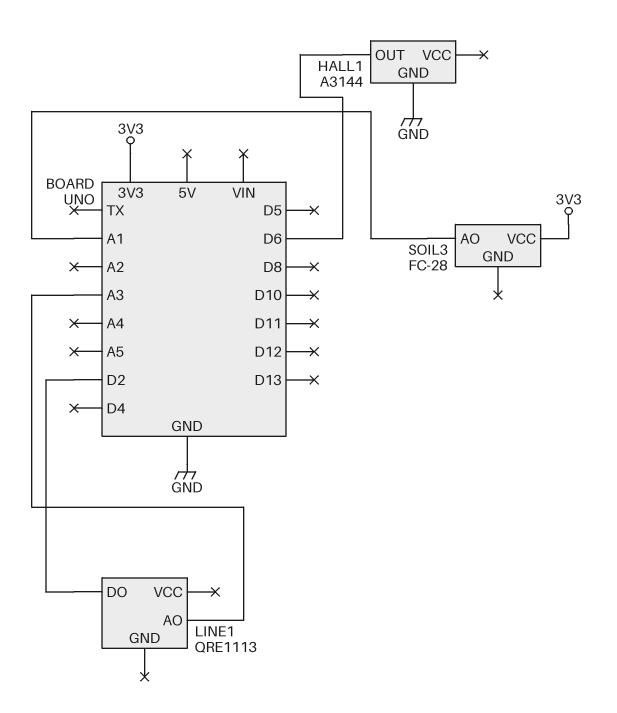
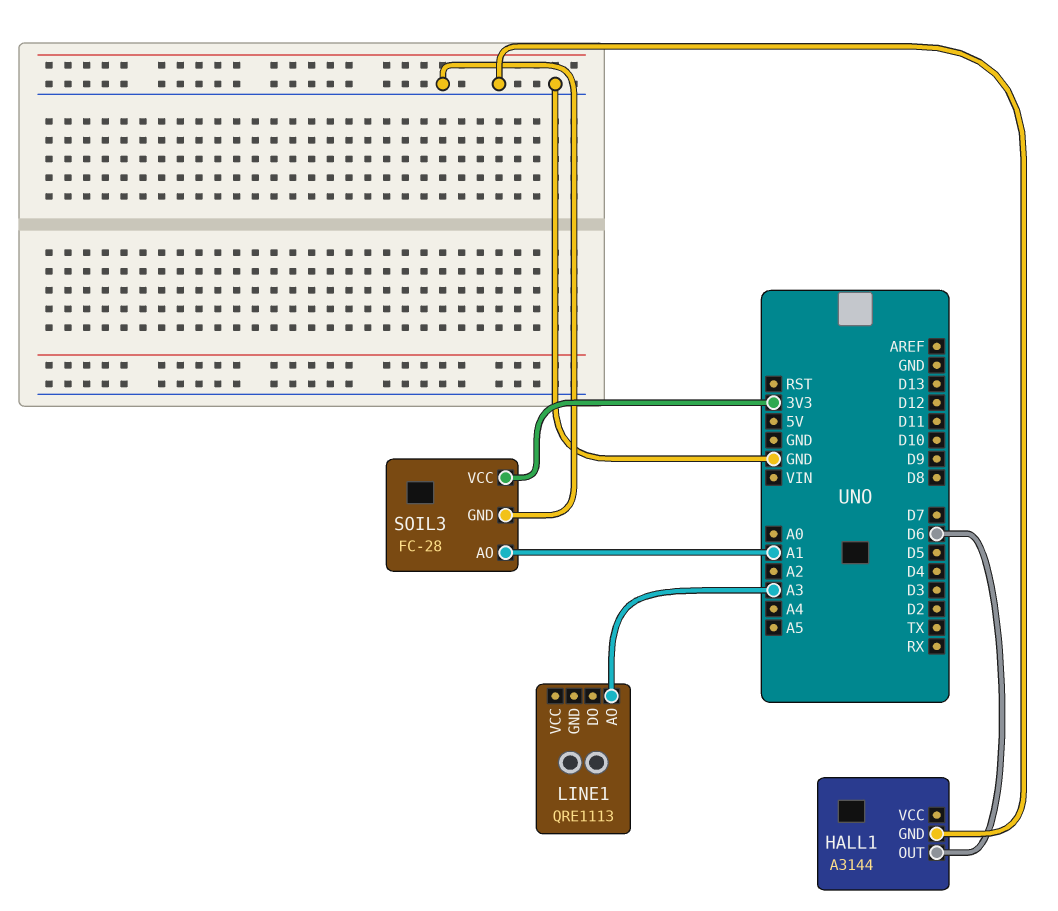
LINE1 pin DO: D2 -> none
SOIL3 pin GND: none -> GND

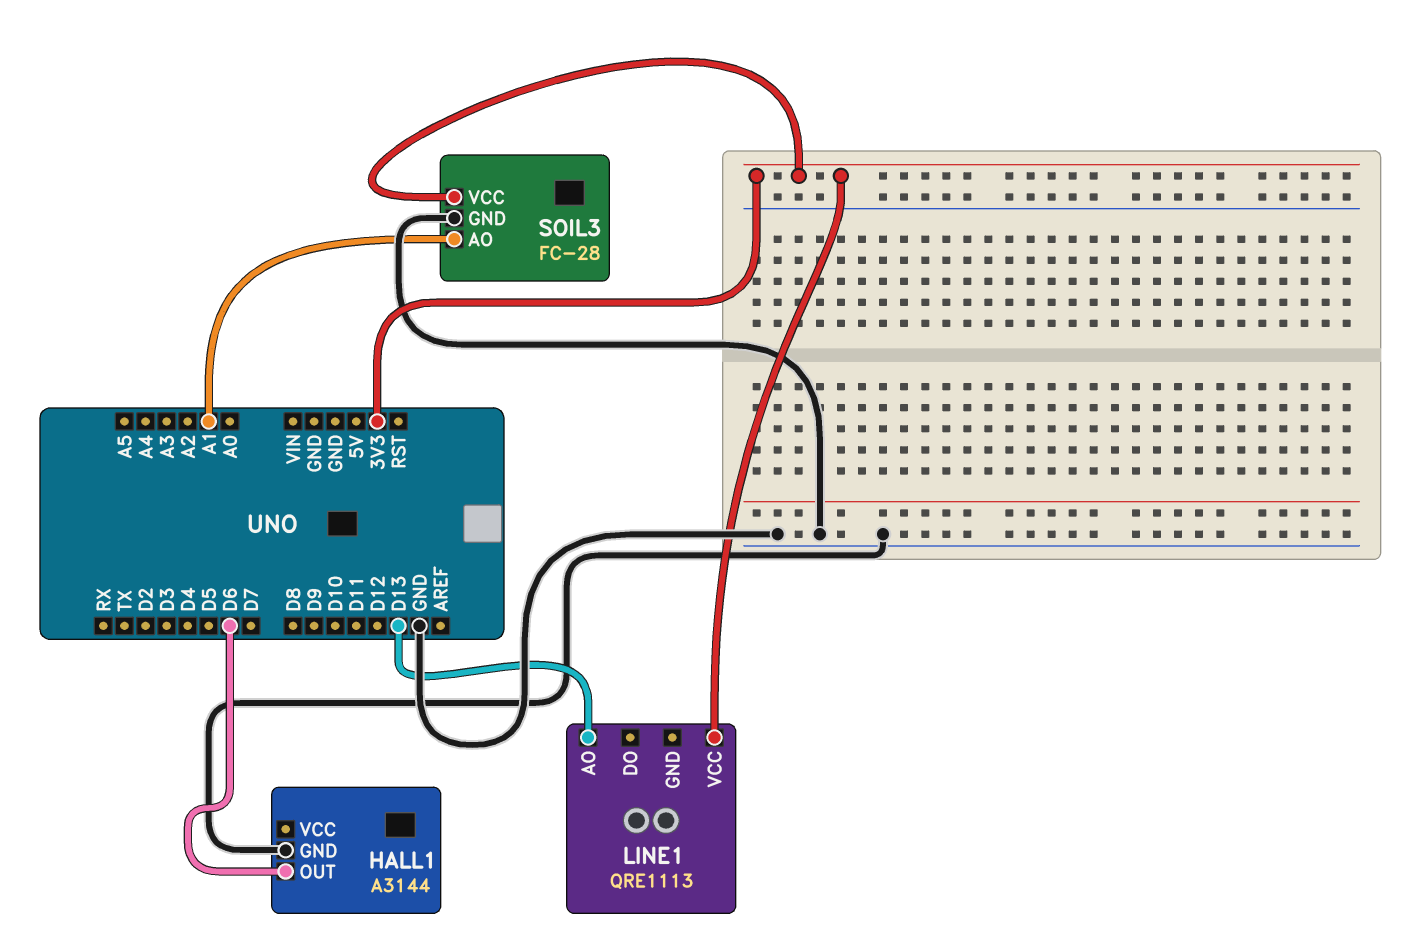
LINE1 pin AO: A3 -> D13
LINE1 pin VCC: none -> 3V3

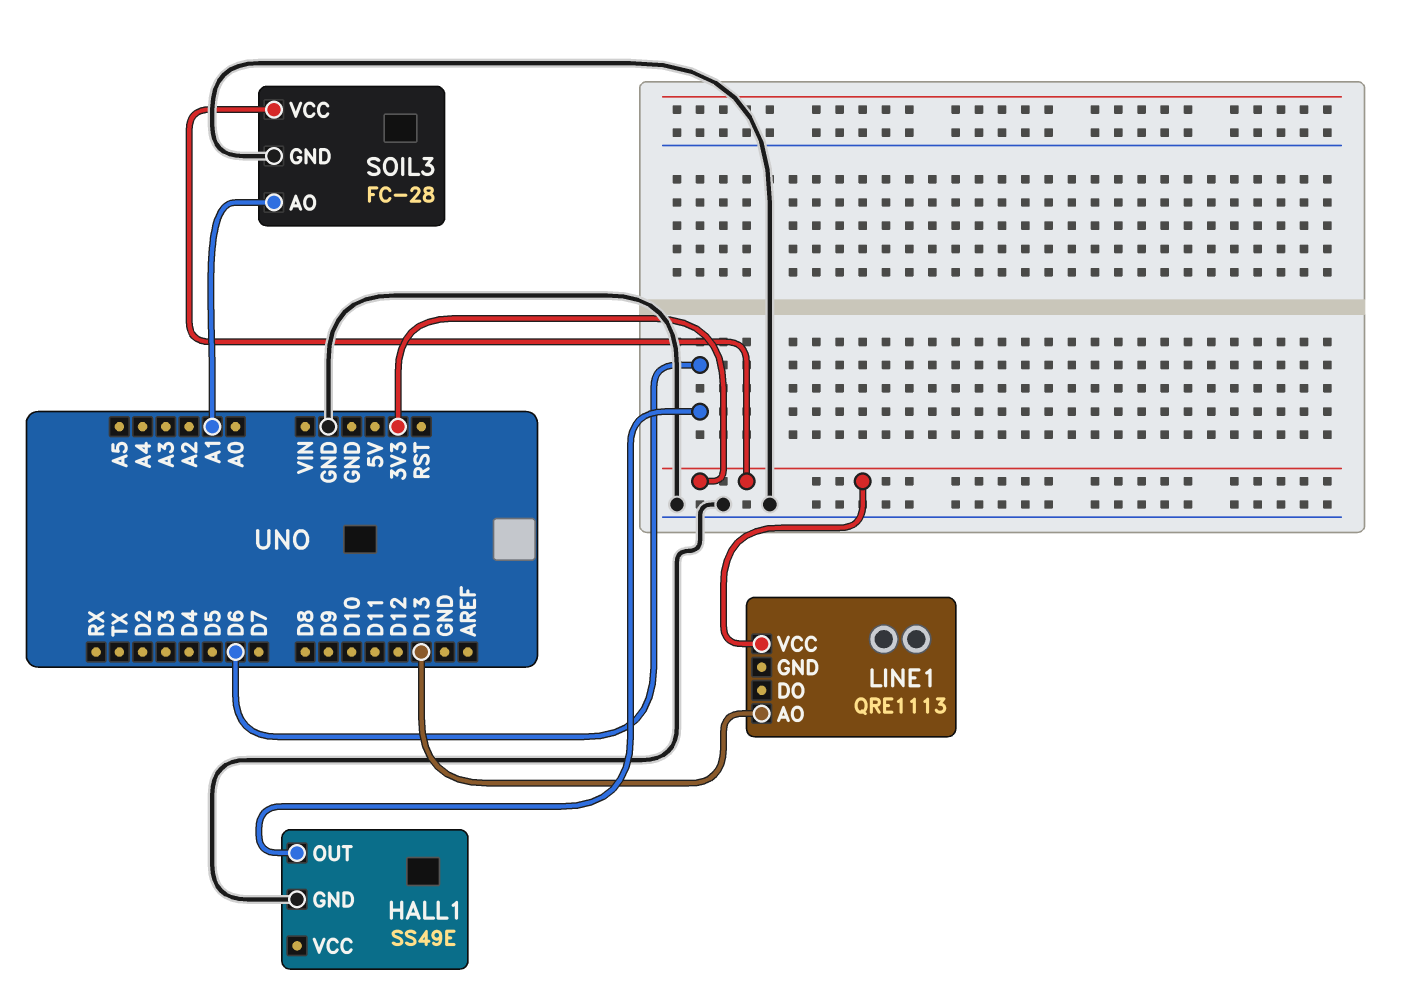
HALL1: A3144 -> SS49E

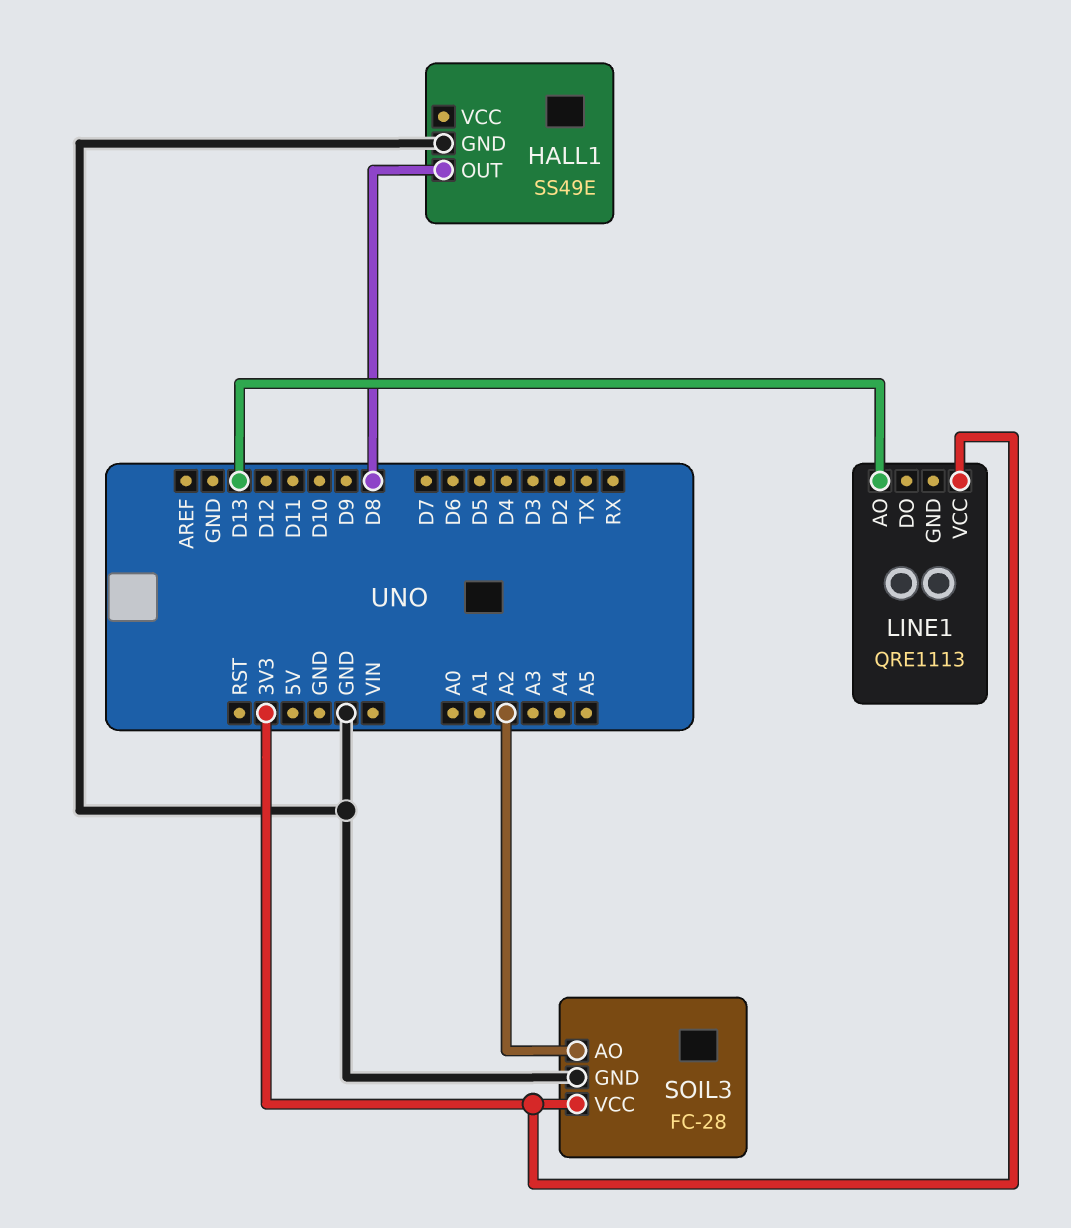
HALL1 pin OUT: D6 -> D8
SOIL3 pin AO: A1 -> A2

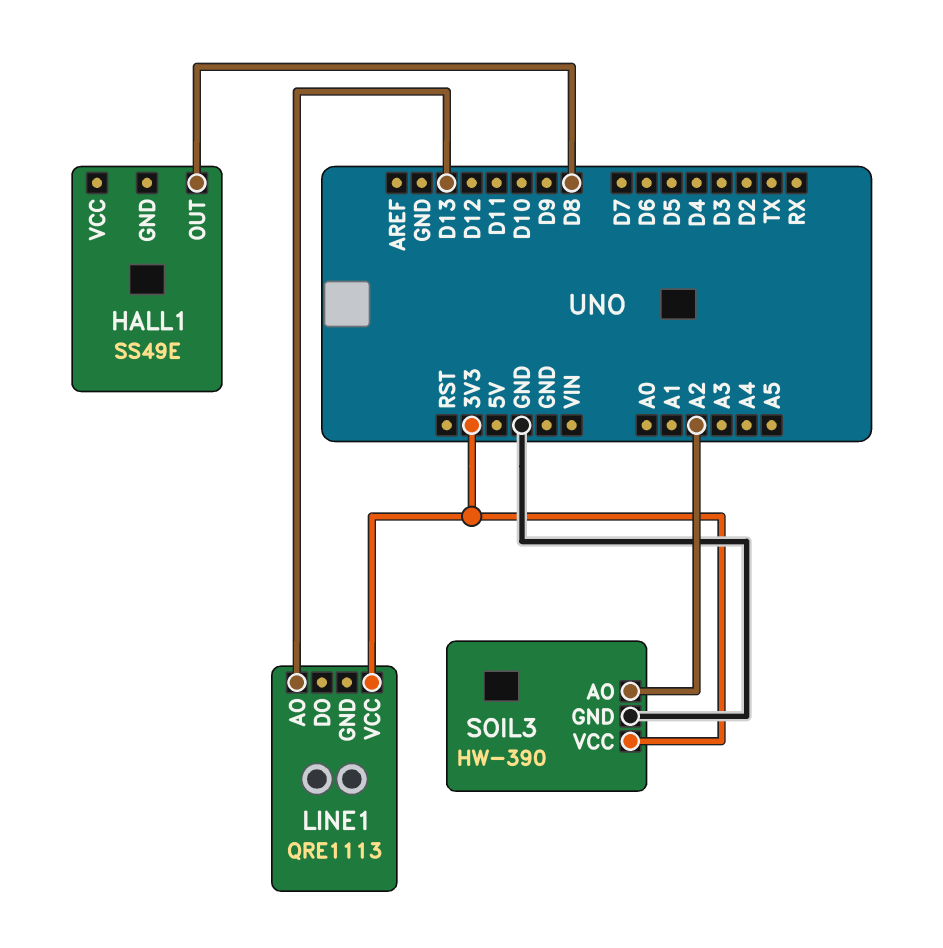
HALL1 pin GND: GND -> none
SOIL3: FC-28 -> HW-390

